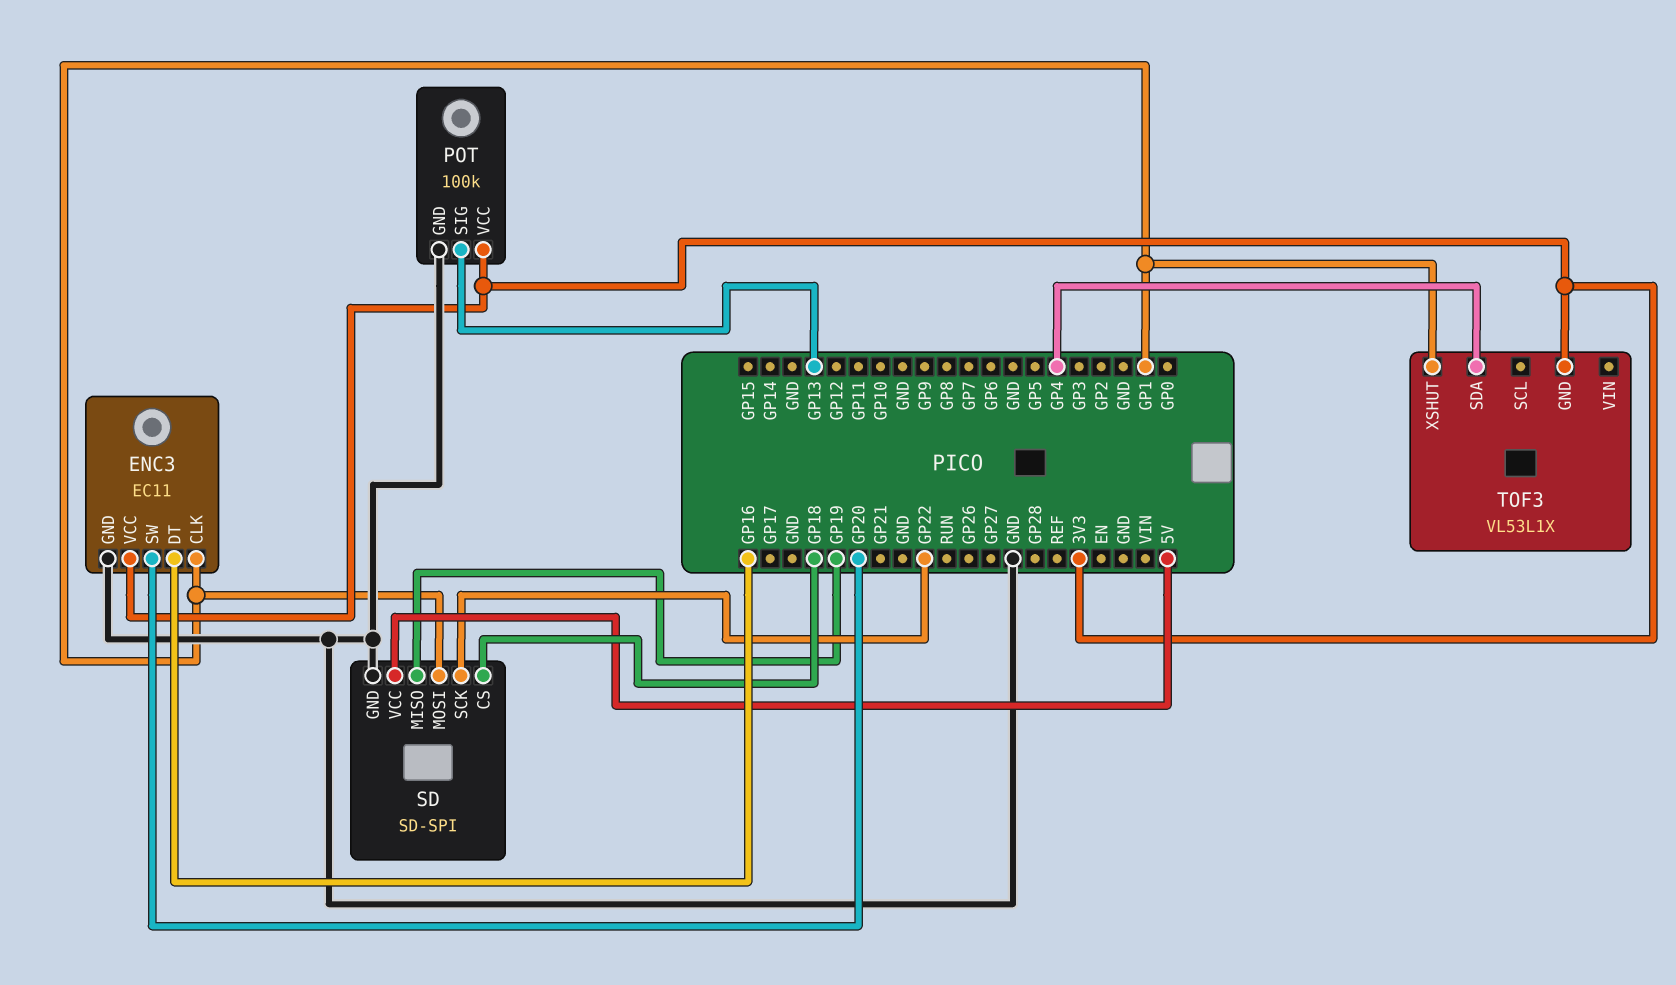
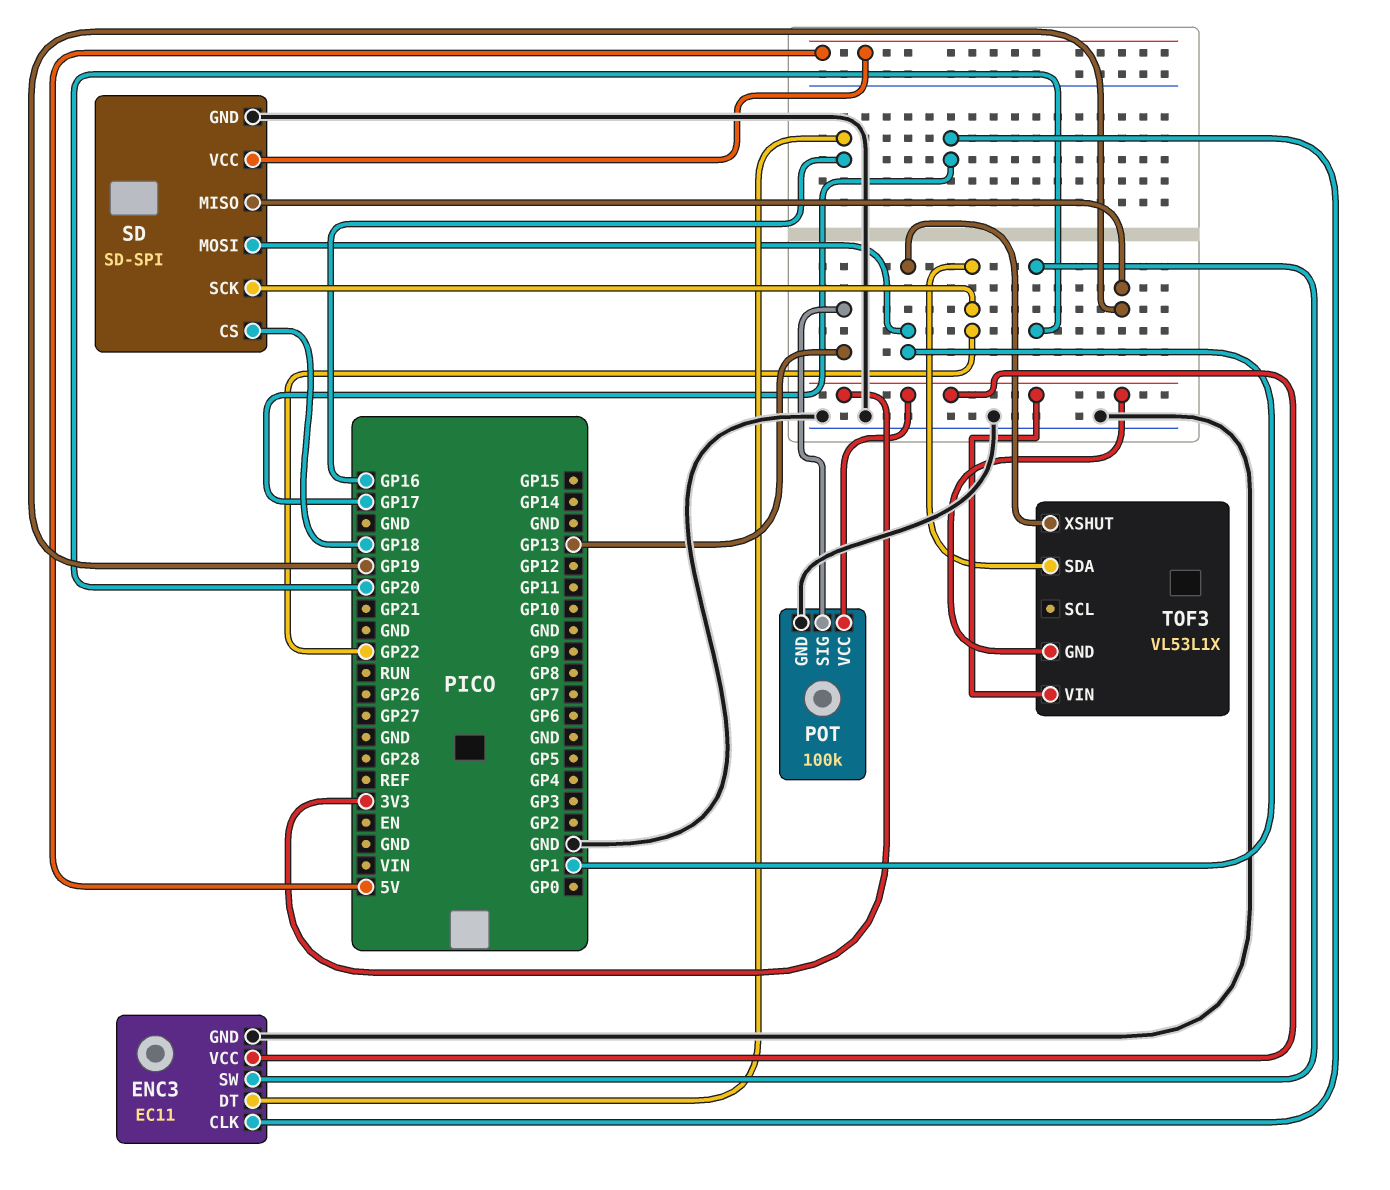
ENC3 pin CLK: GP1 -> GP17
TOF3 pin SDA: GP4 -> GP22
TOF3 pin VIN: none -> 3V3

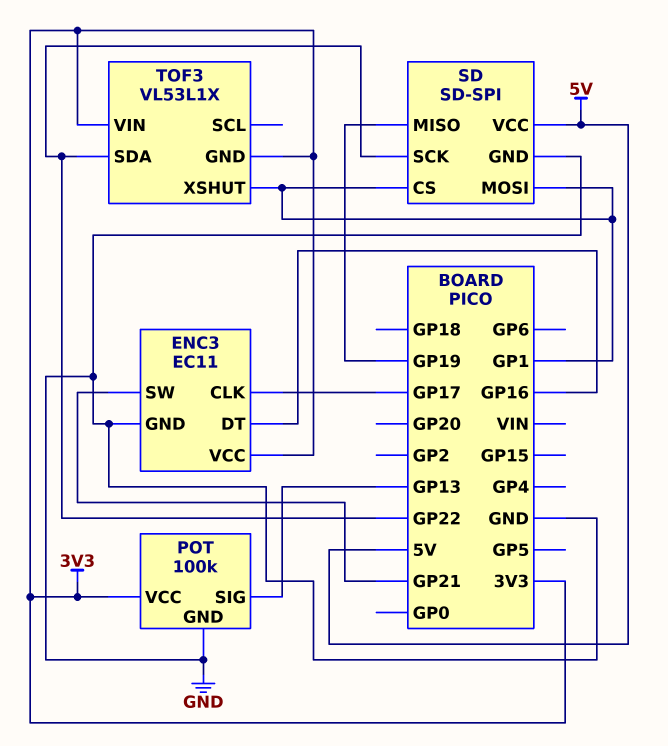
ENC3 pin SW: GP20 -> GP21
SD pin CS: GP18 -> GP1

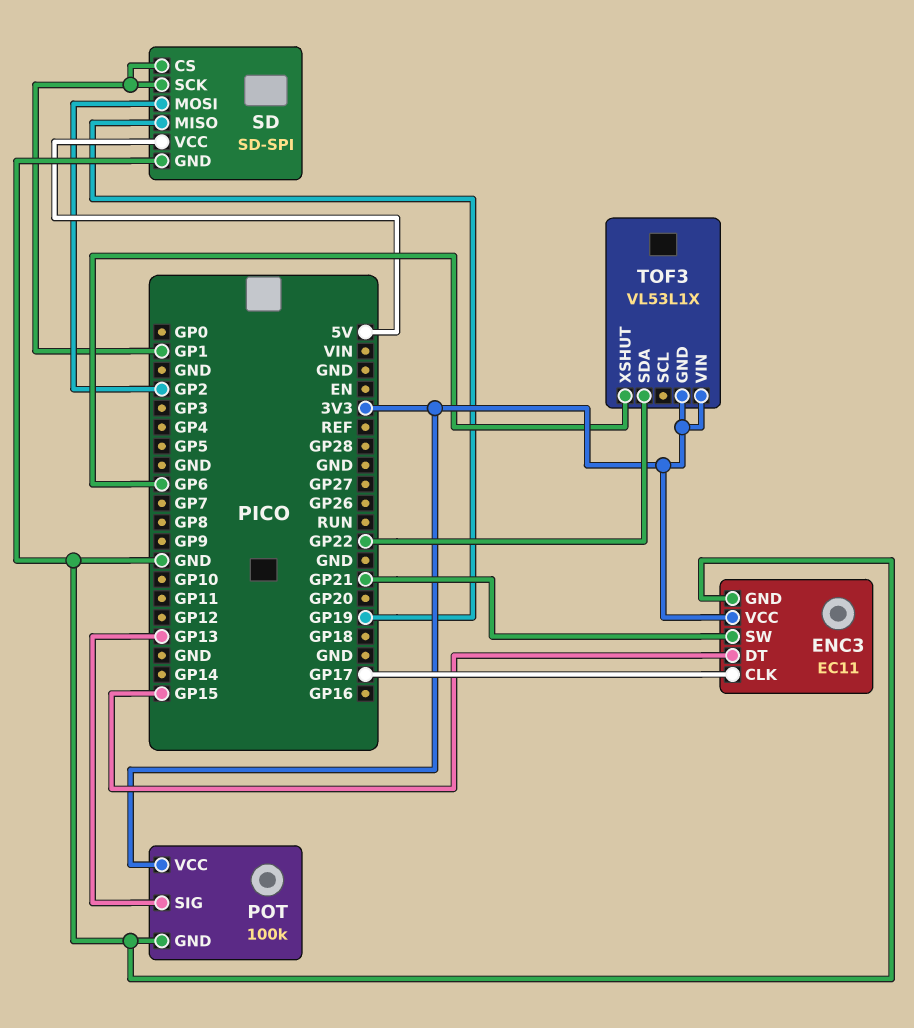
ENC3 pin DT: GP16 -> GP15
SD pin MOSI: GP1 -> GP2
SD pin SCK: GP22 -> GP1
TOF3 pin XSHUT: GP1 -> GP6

